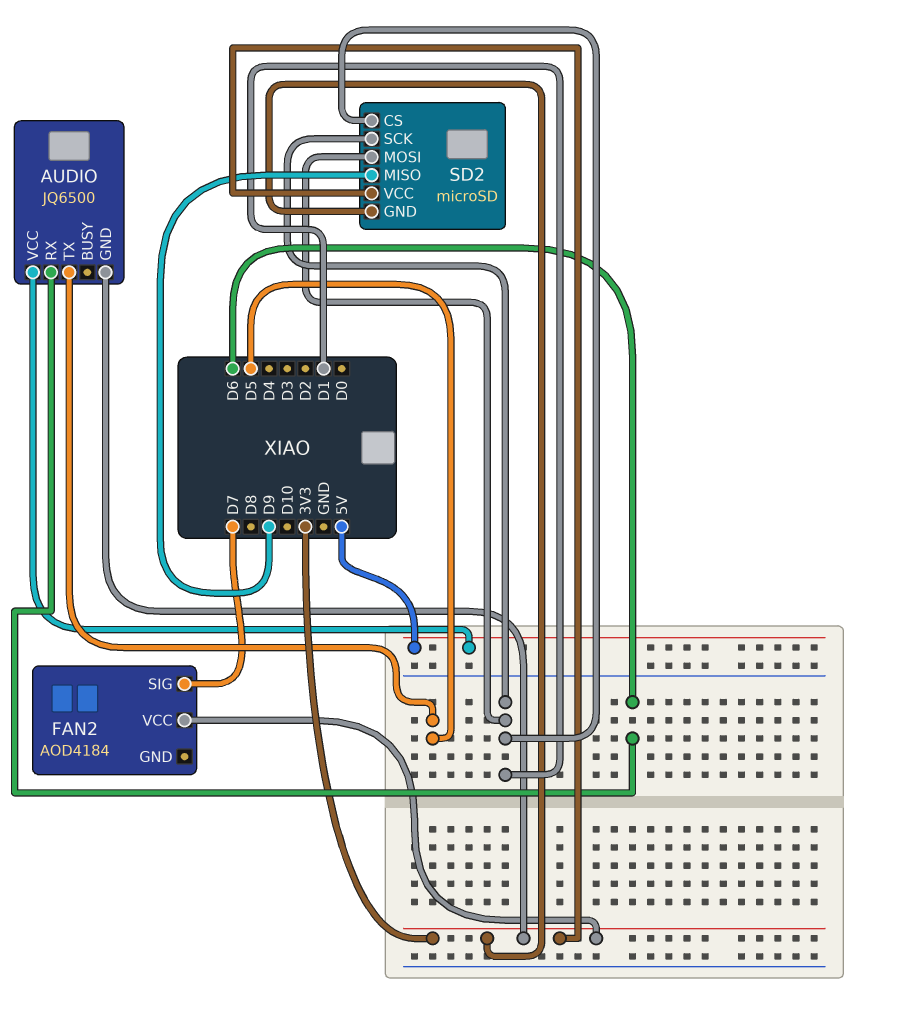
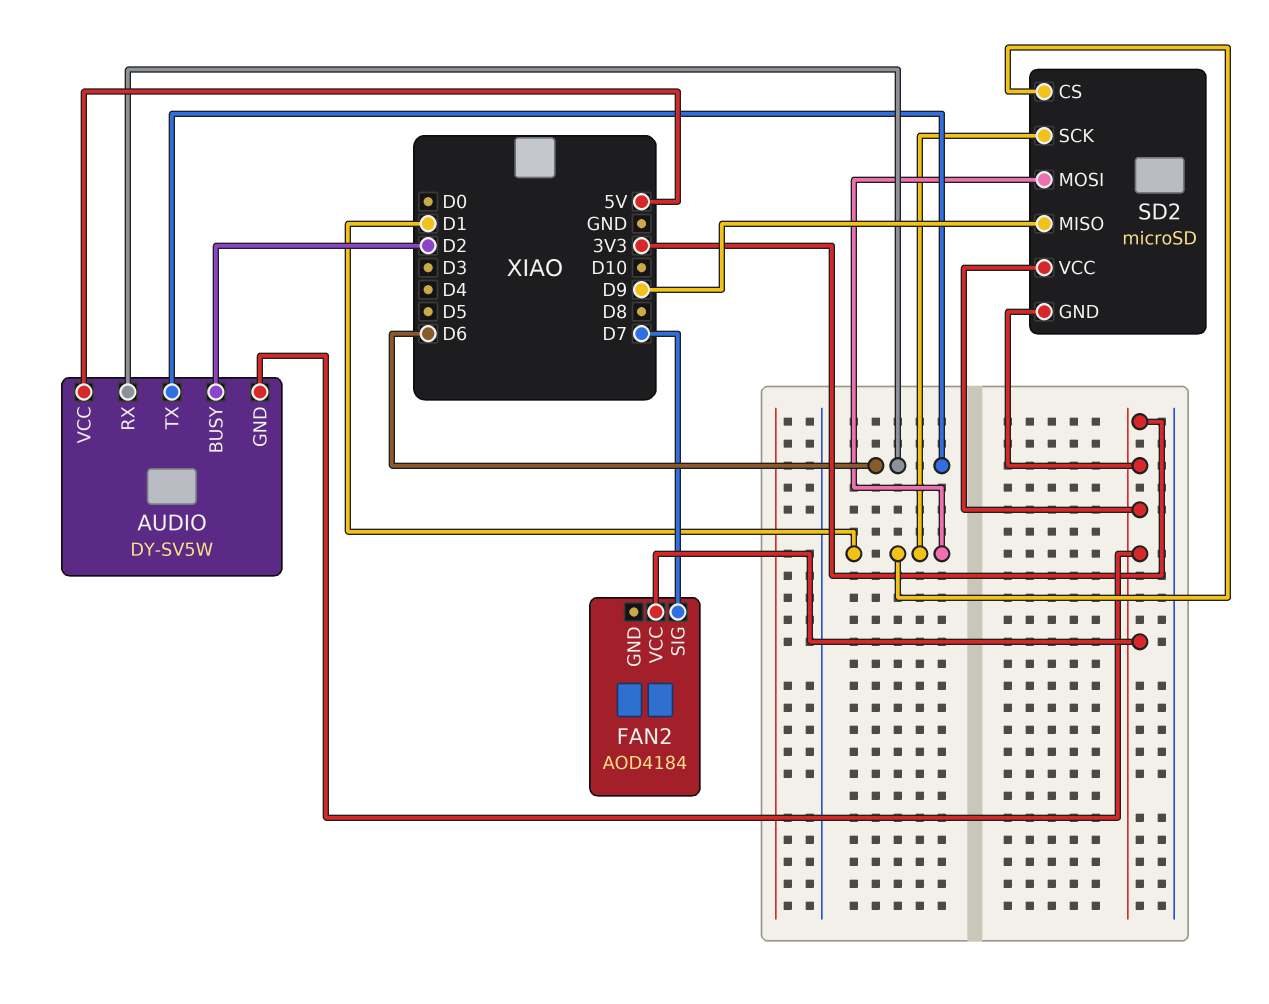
AUDIO: JQ6500 -> DY-SV5W
AUDIO pin BUSY: none -> D2
AUDIO pin TX: D5 -> D6

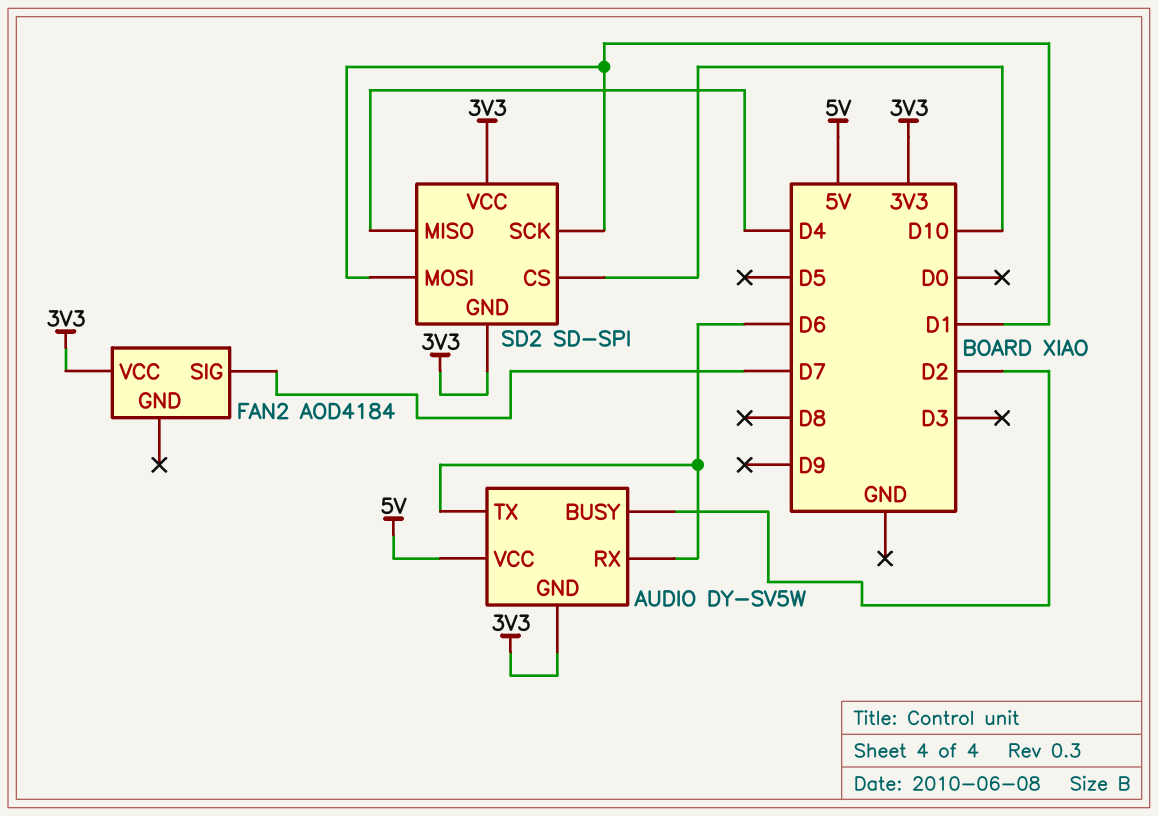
SD2: microSD -> SD-SPI
SD2 pin CS: D1 -> D10
SD2 pin MISO: D9 -> D4

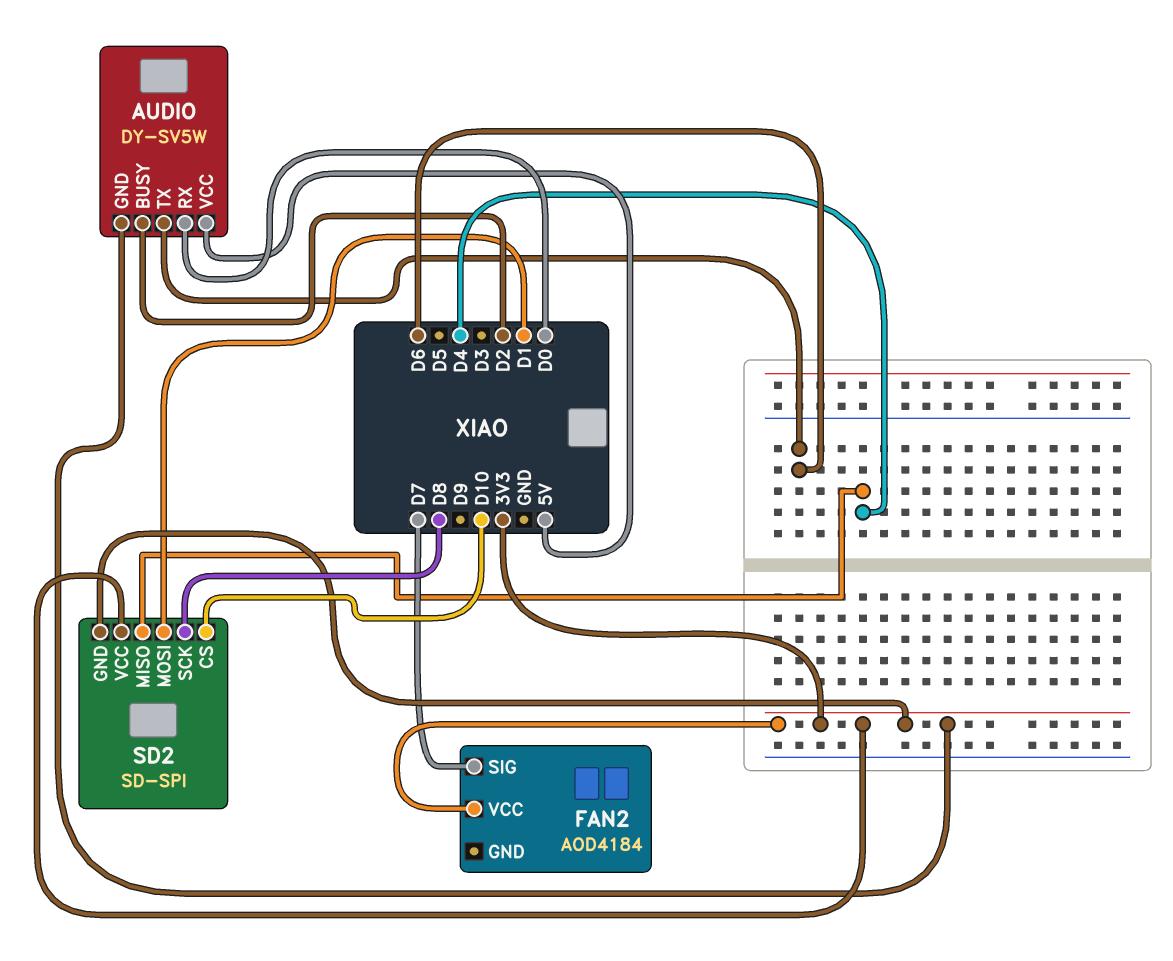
AUDIO pin RX: D6 -> D0
SD2 pin SCK: D1 -> D8

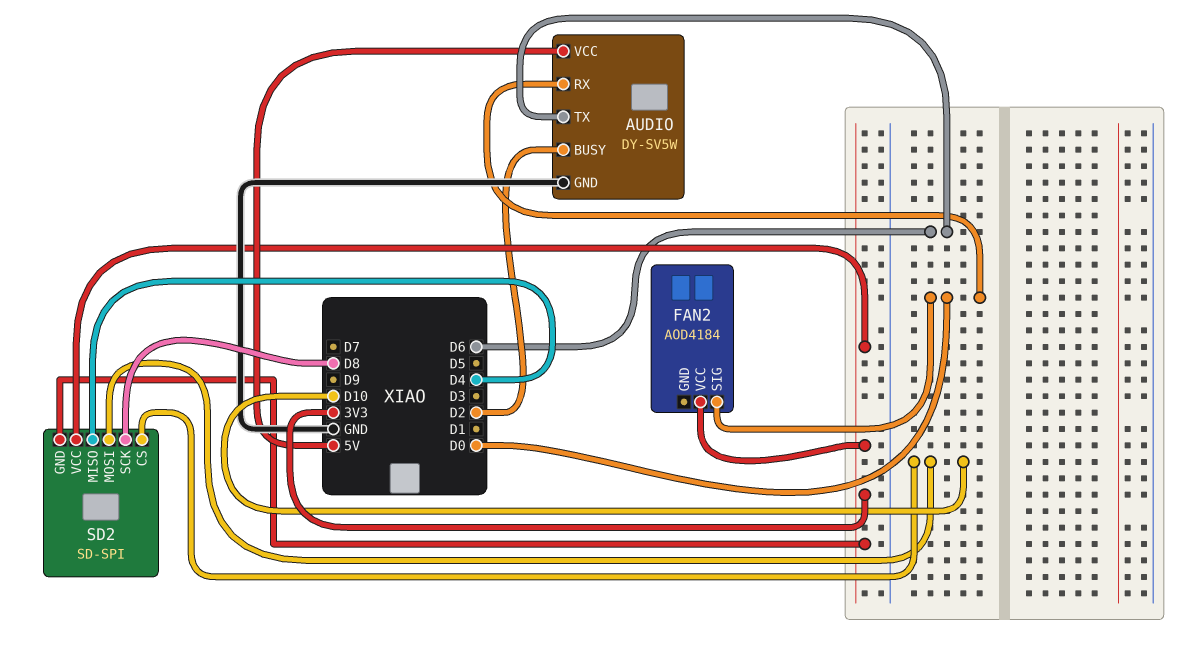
AUDIO pin GND: 3V3 -> GND
FAN2 pin SIG: D7 -> D0
SD2 pin MOSI: D1 -> D10

